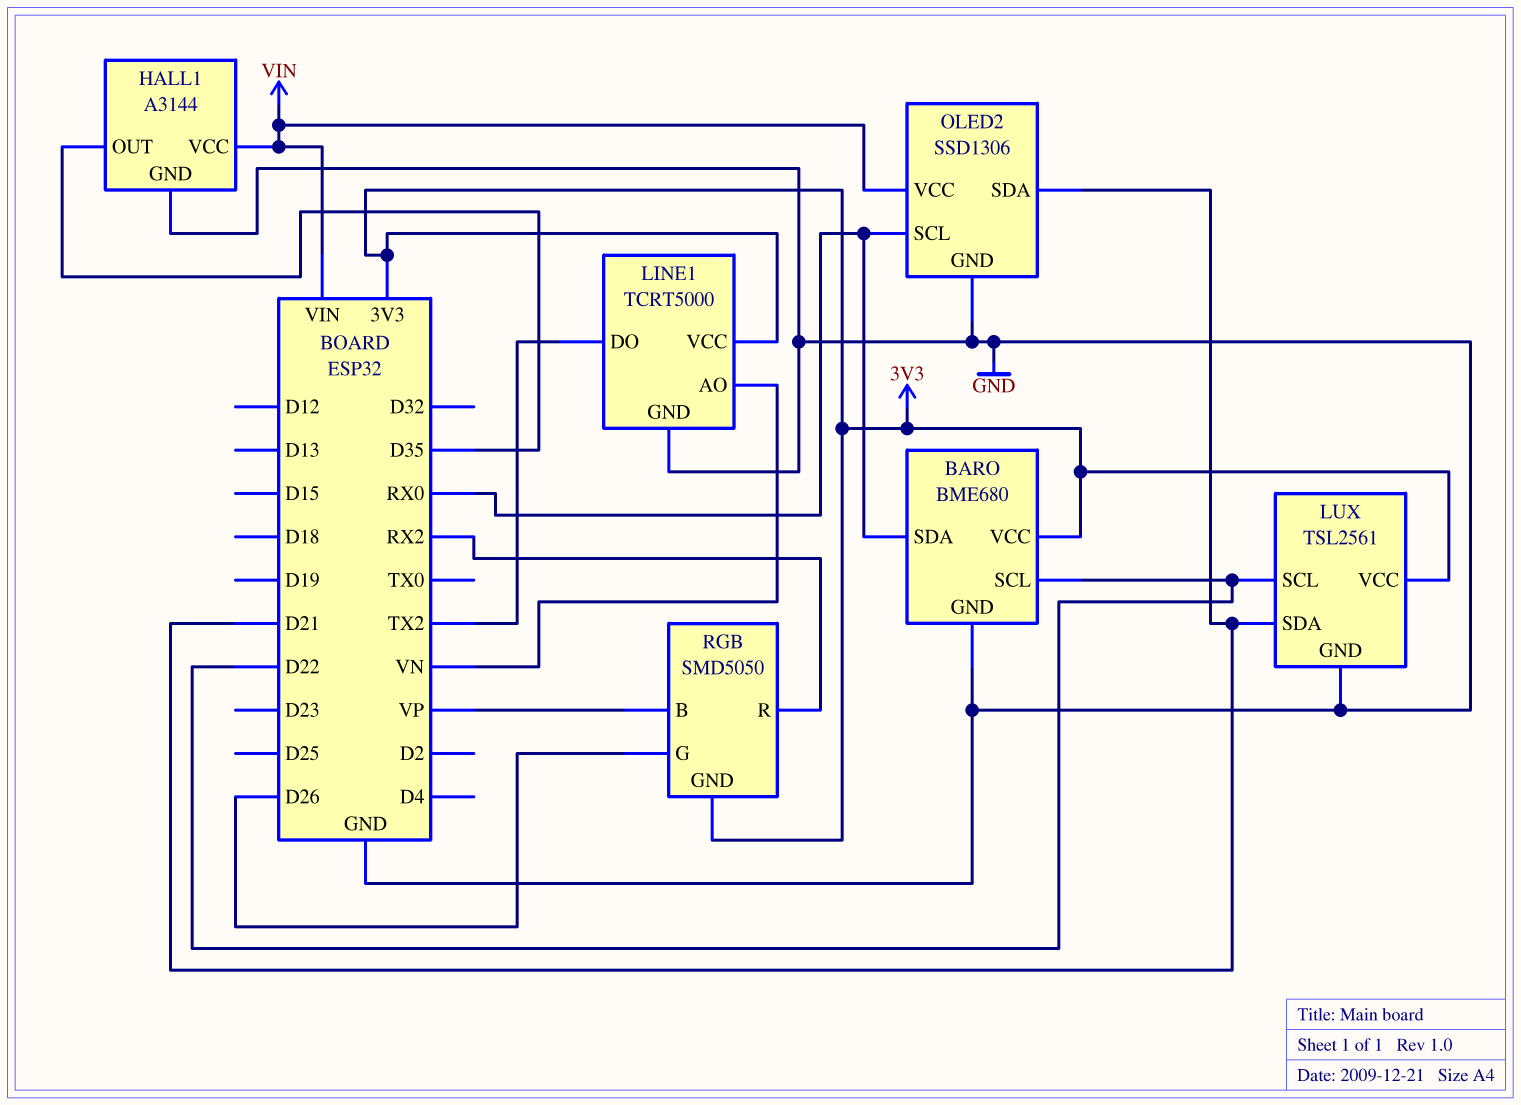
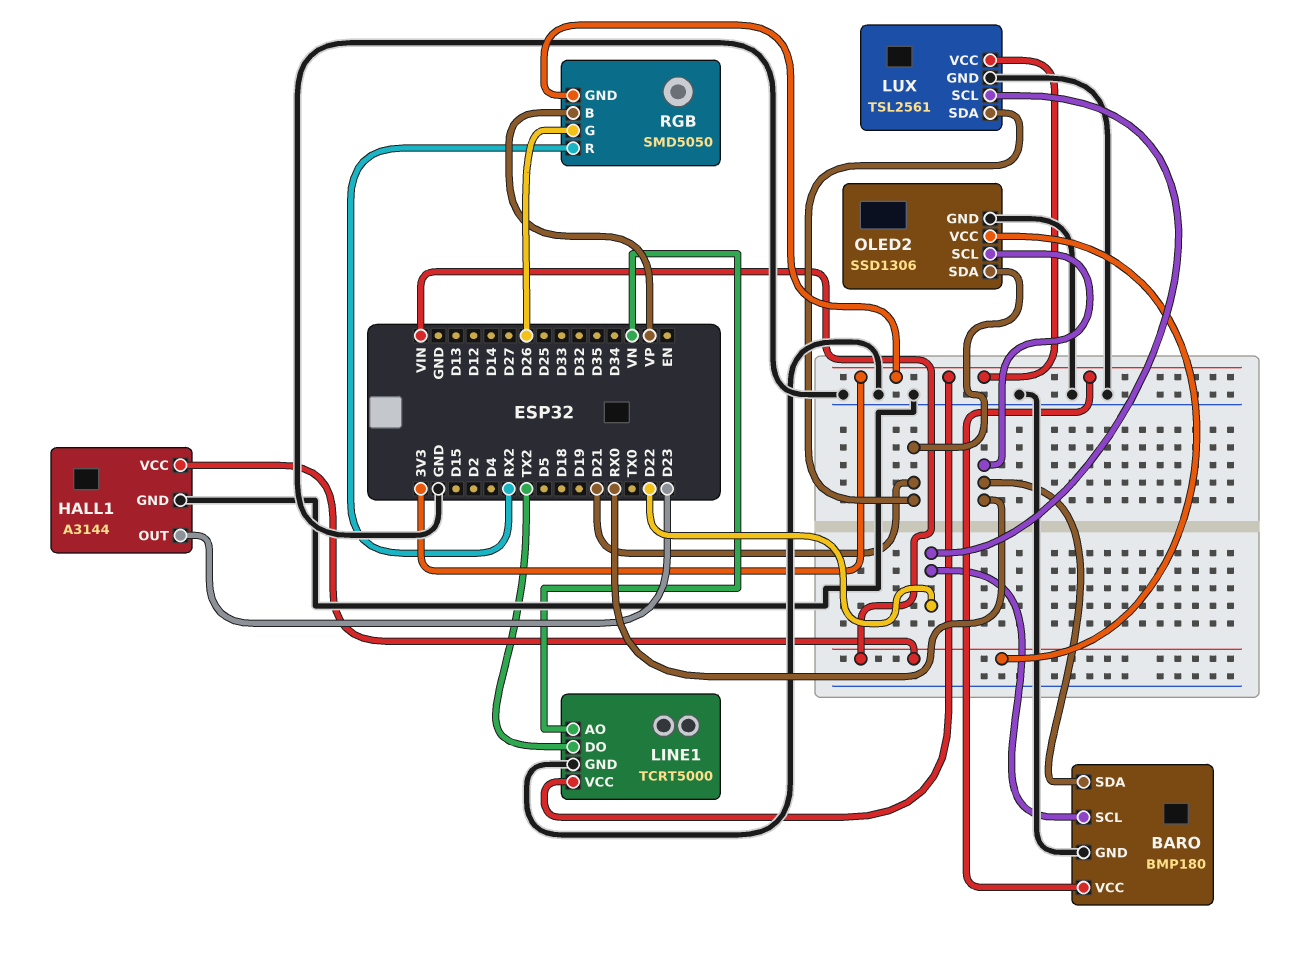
BARO: BME680 -> BMP180
HALL1 pin OUT: D35 -> D23

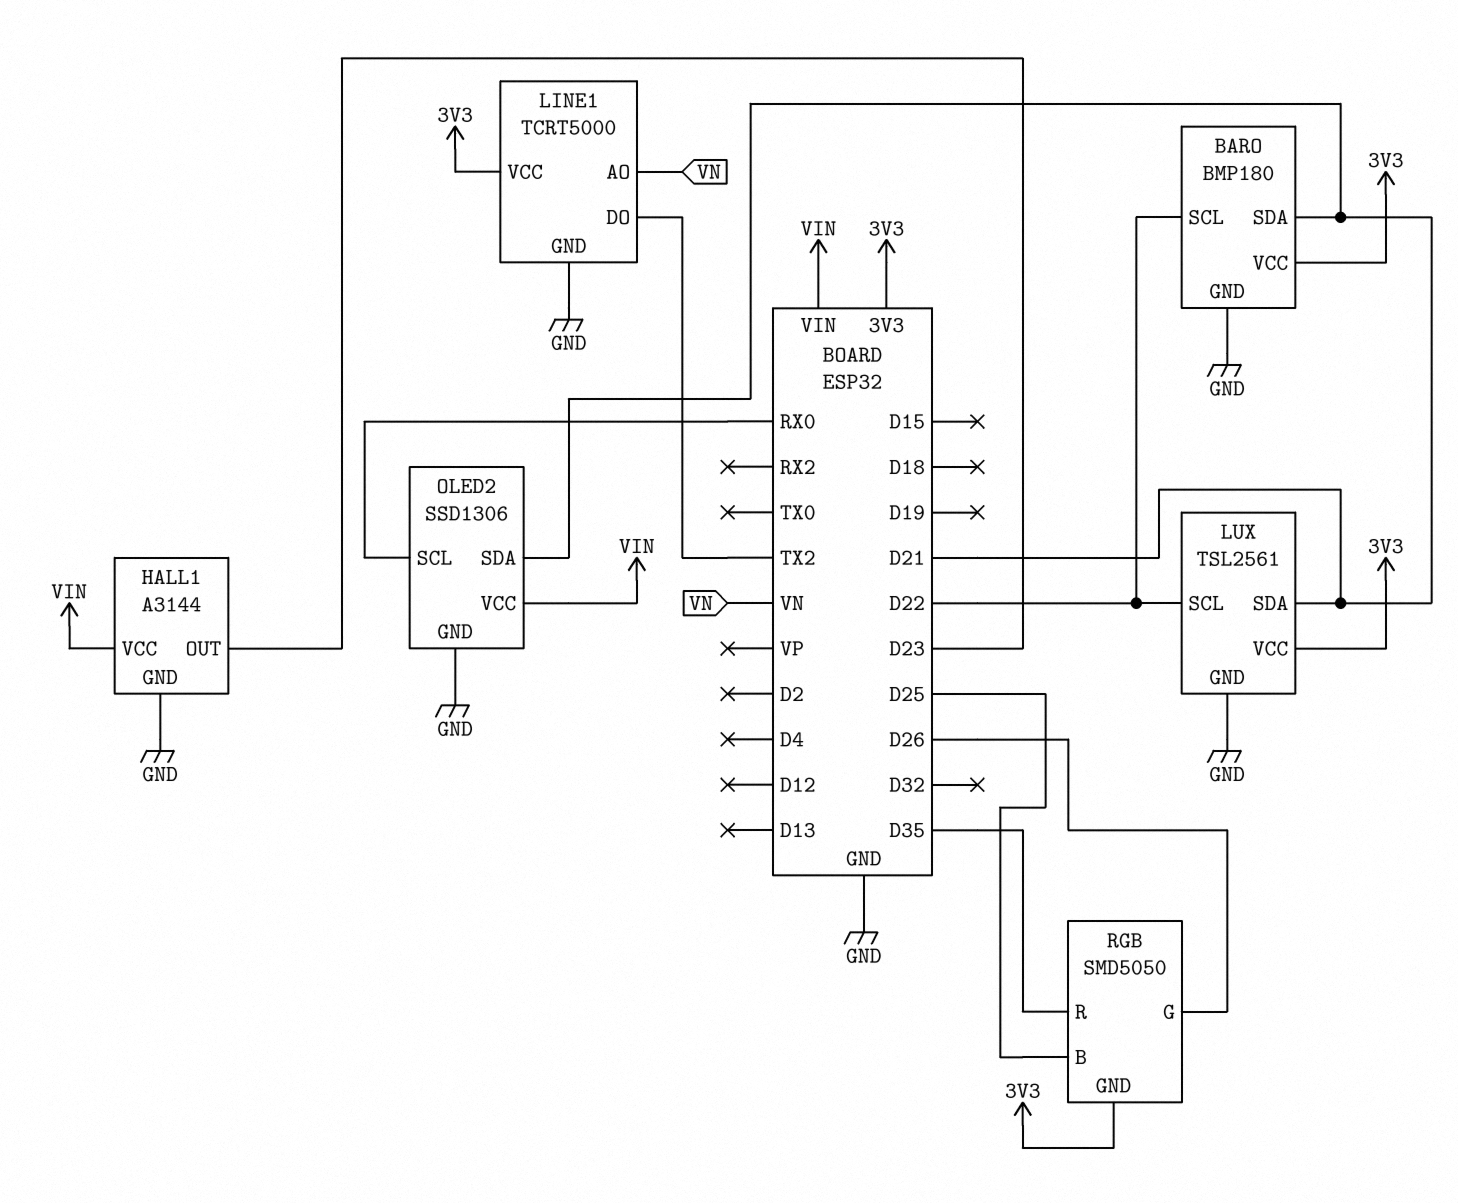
BARO pin SDA: RX0 -> D21
RGB pin B: VP -> D25
RGB pin R: RX2 -> D35

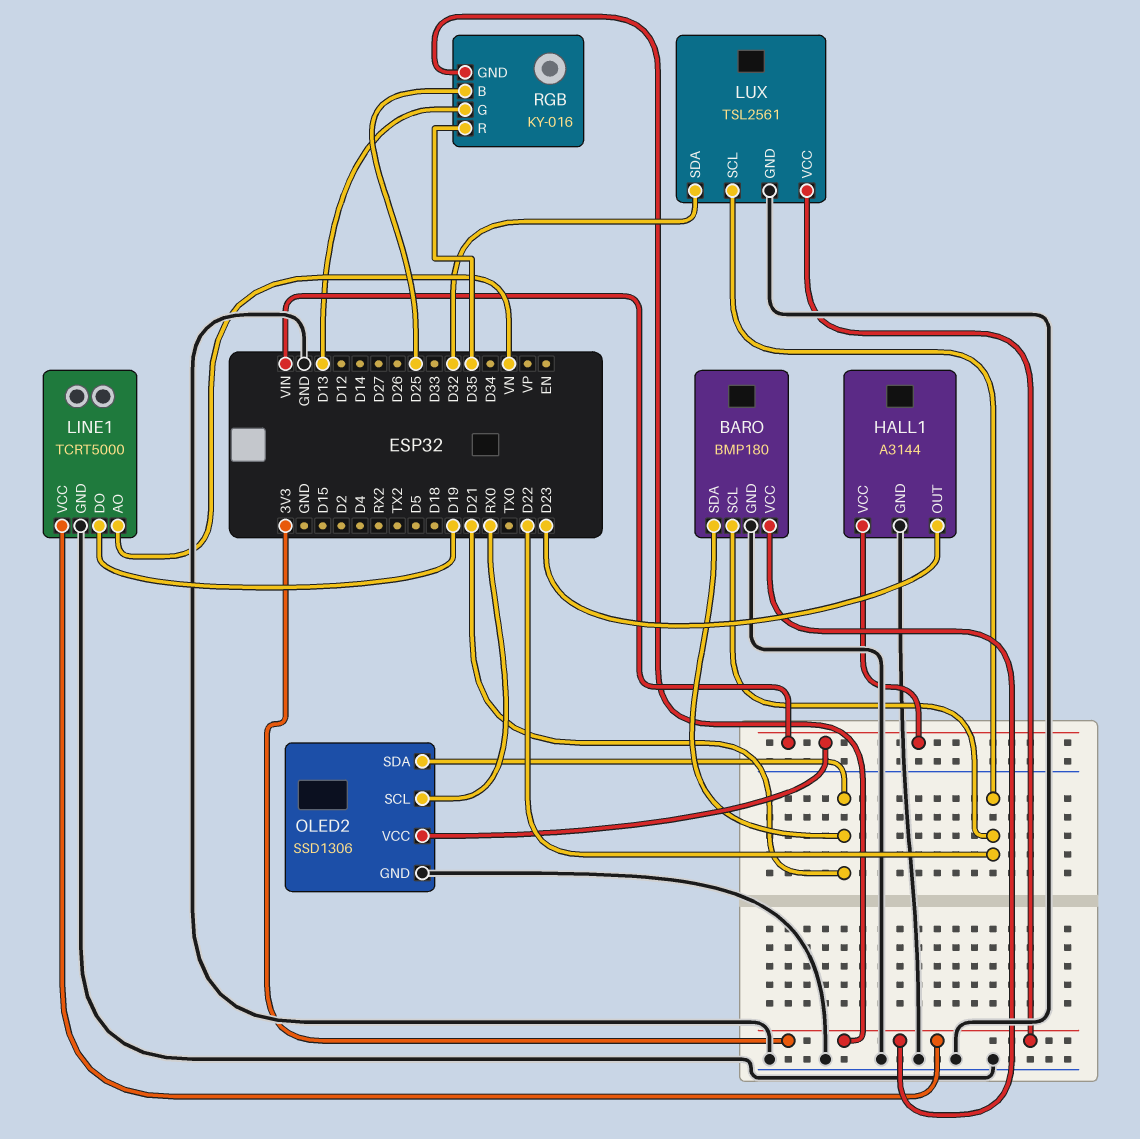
LINE1 pin DO: TX2 -> D19
LUX pin SDA: D21 -> D32
RGB: SMD5050 -> KY-016
RGB pin G: D26 -> D13

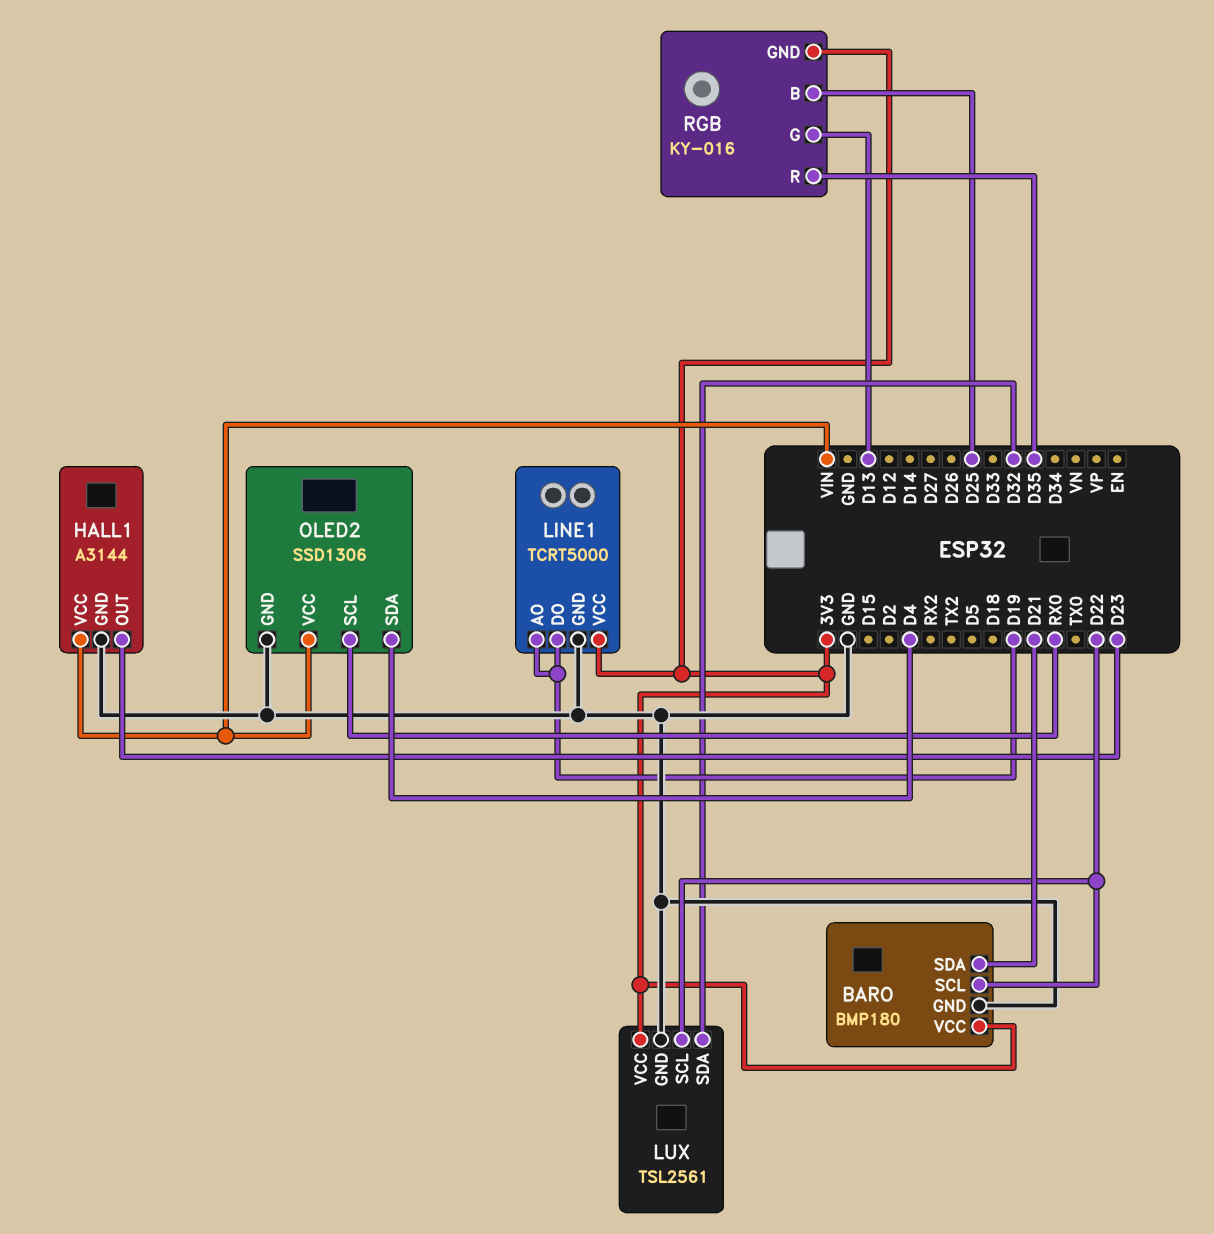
LINE1 pin AO: VN -> D19
OLED2 pin SDA: D21 -> D4

